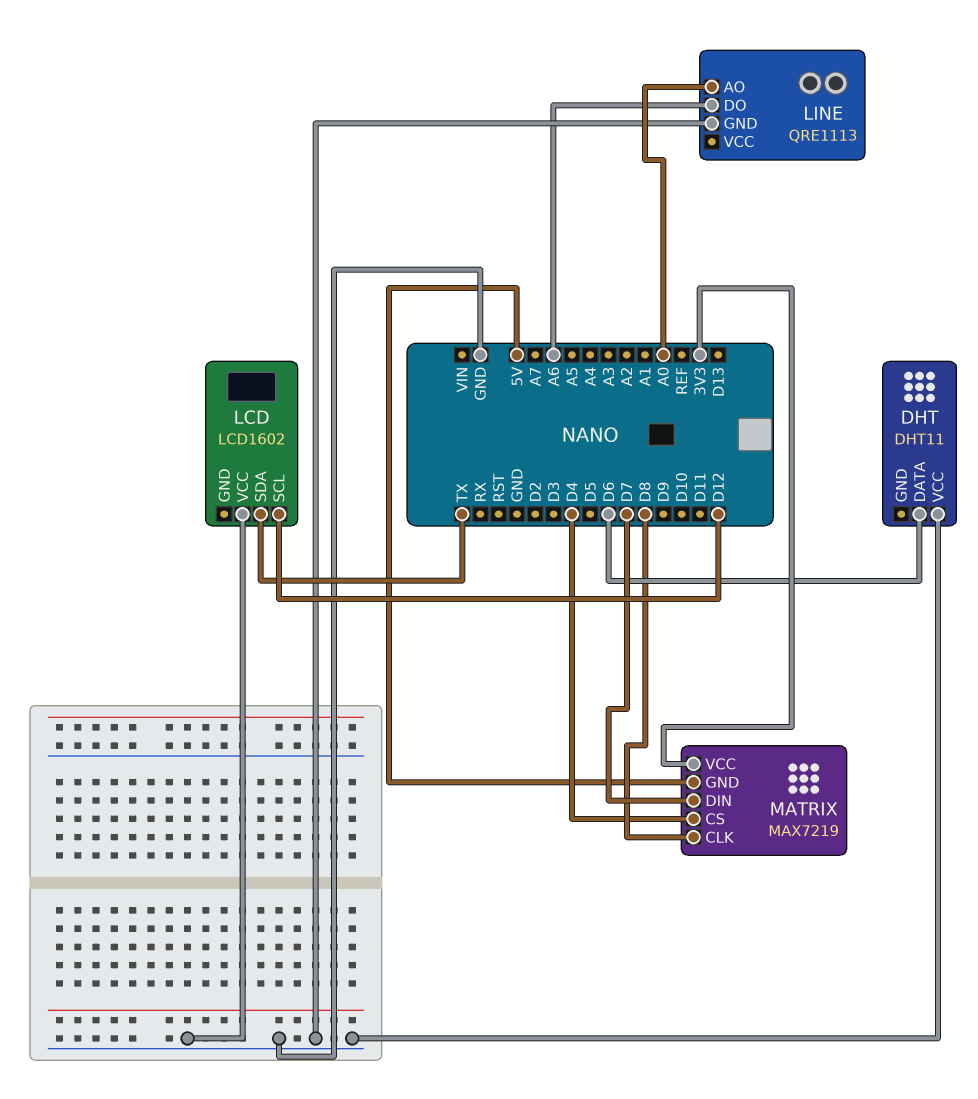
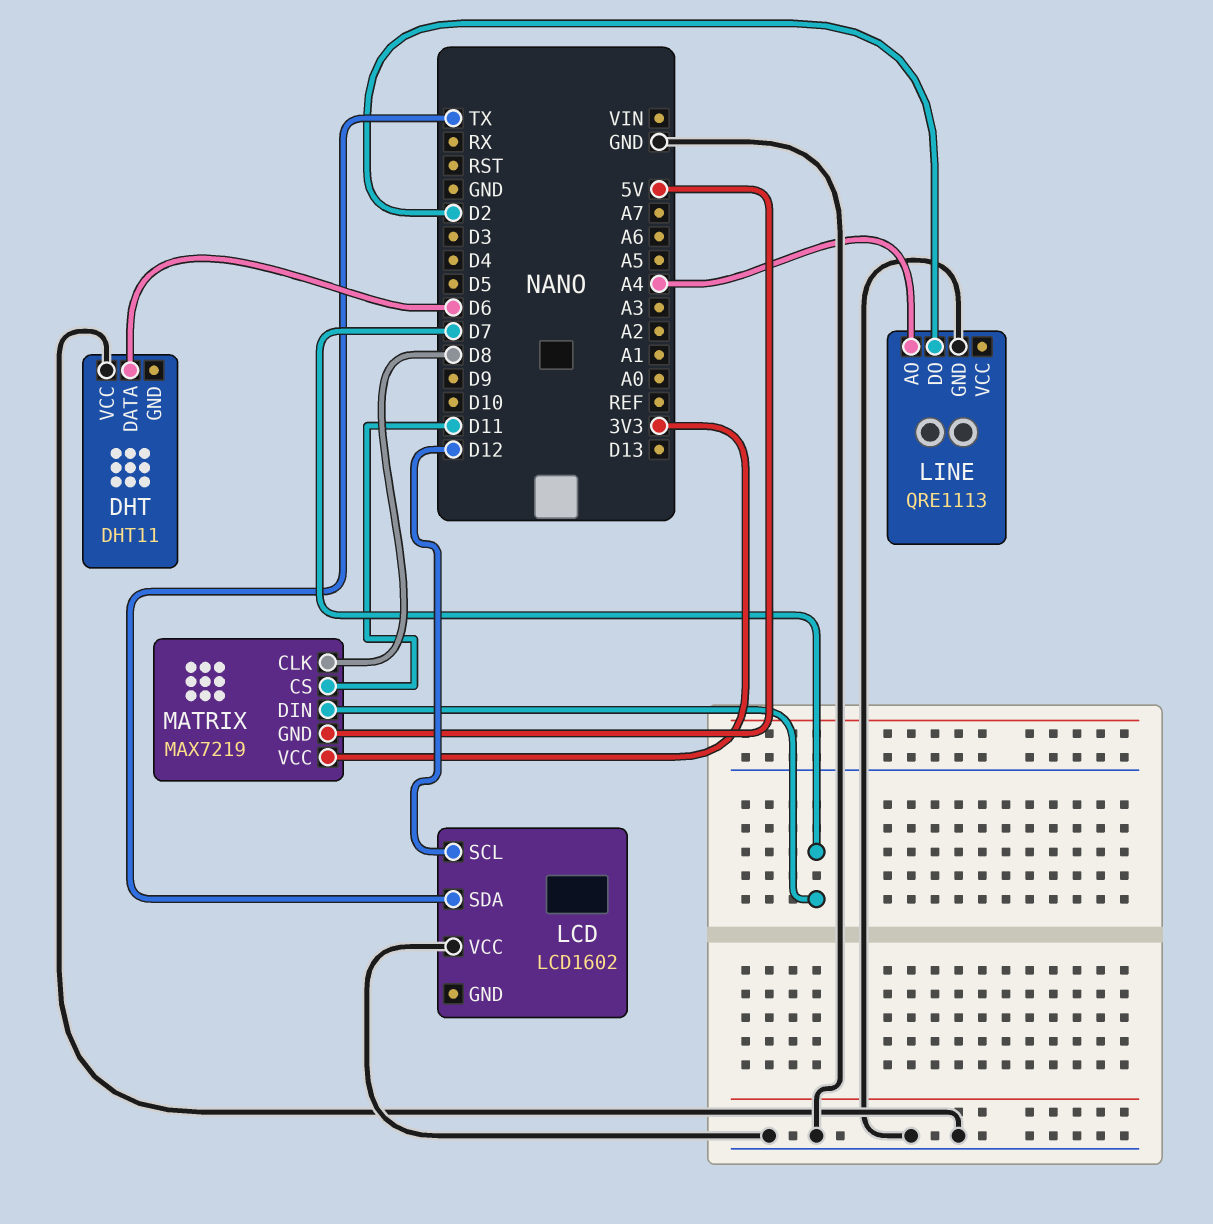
LINE pin AO: A0 -> A4
LINE pin DO: A6 -> D2
MATRIX pin CS: D4 -> D11

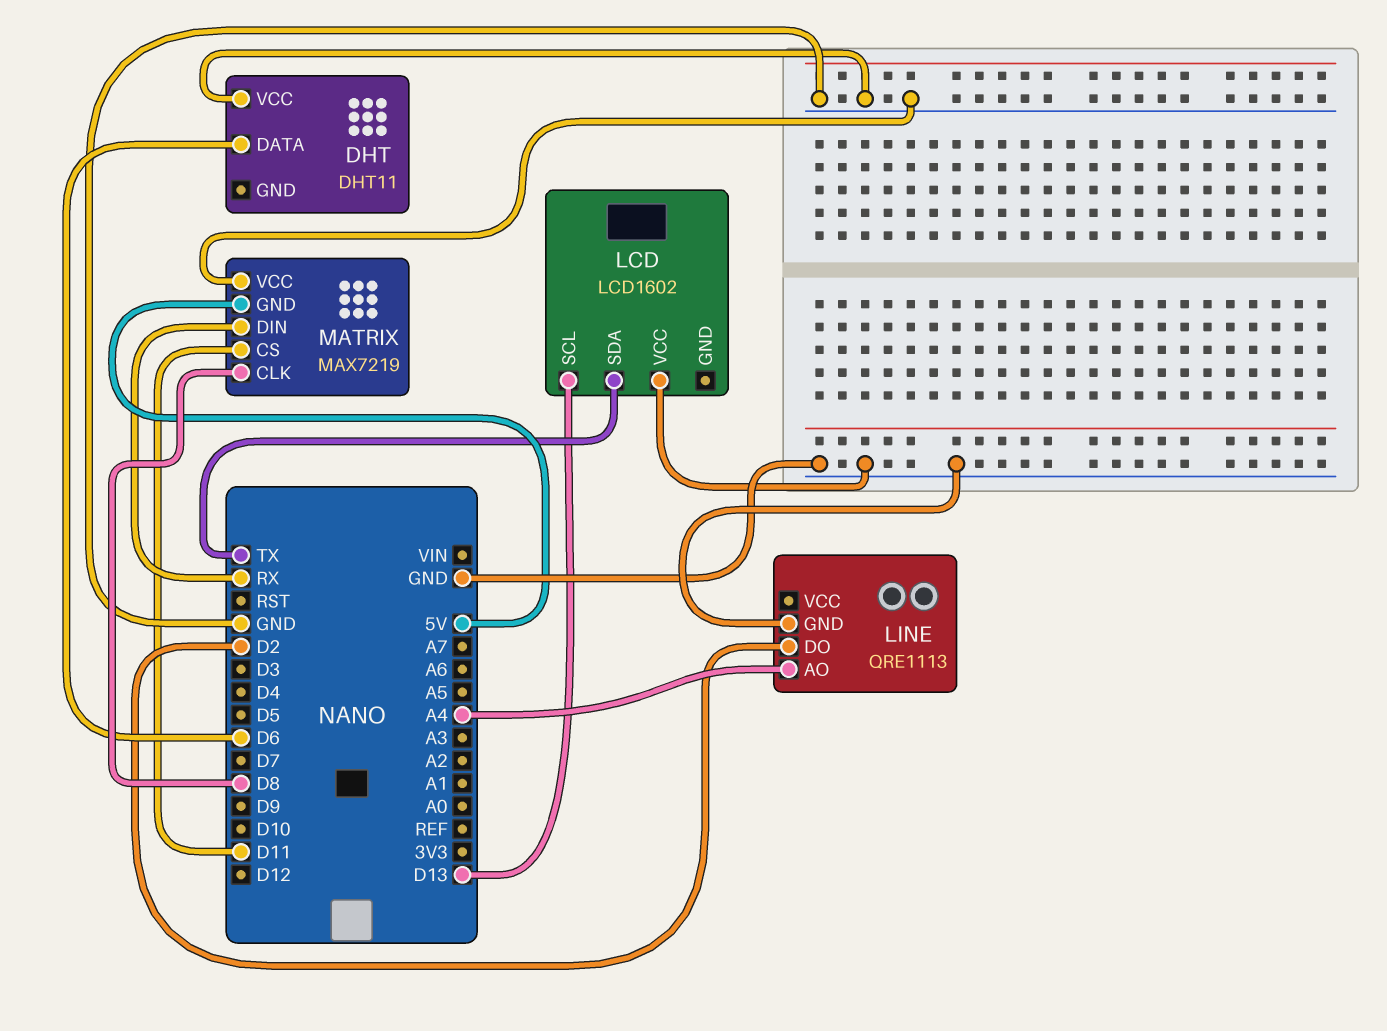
LCD pin SCL: D12 -> D13
MATRIX pin DIN: D7 -> RX
MATRIX pin VCC: 3V3 -> GND

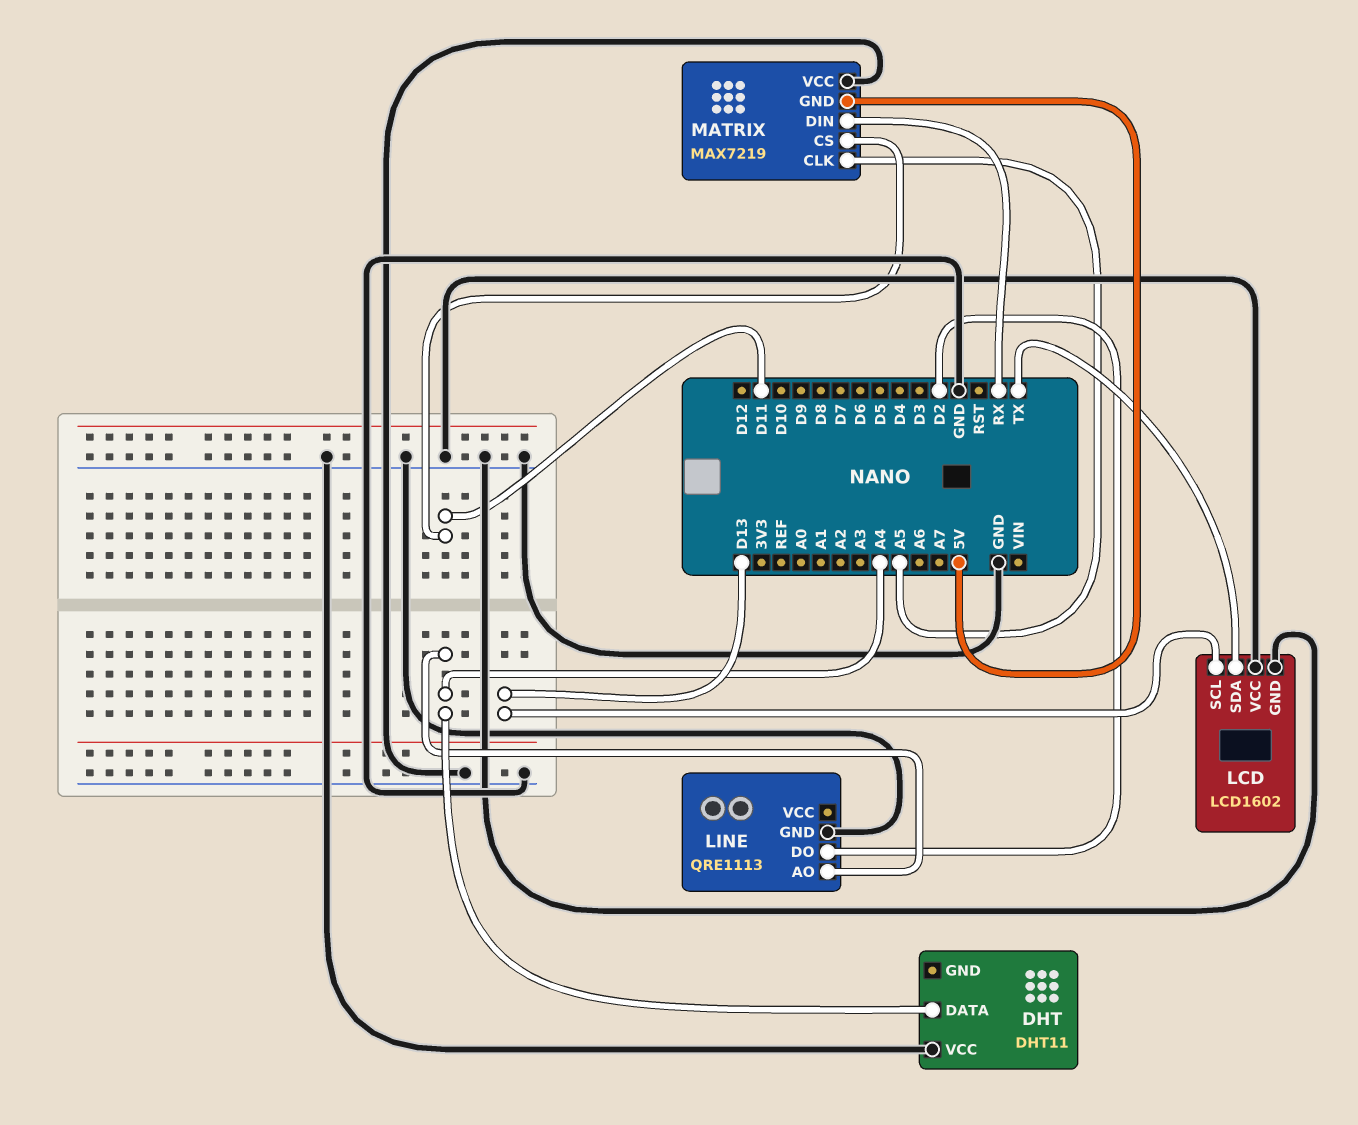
DHT pin DATA: D6 -> A4
LCD pin GND: none -> GND
MATRIX pin CLK: D8 -> A5

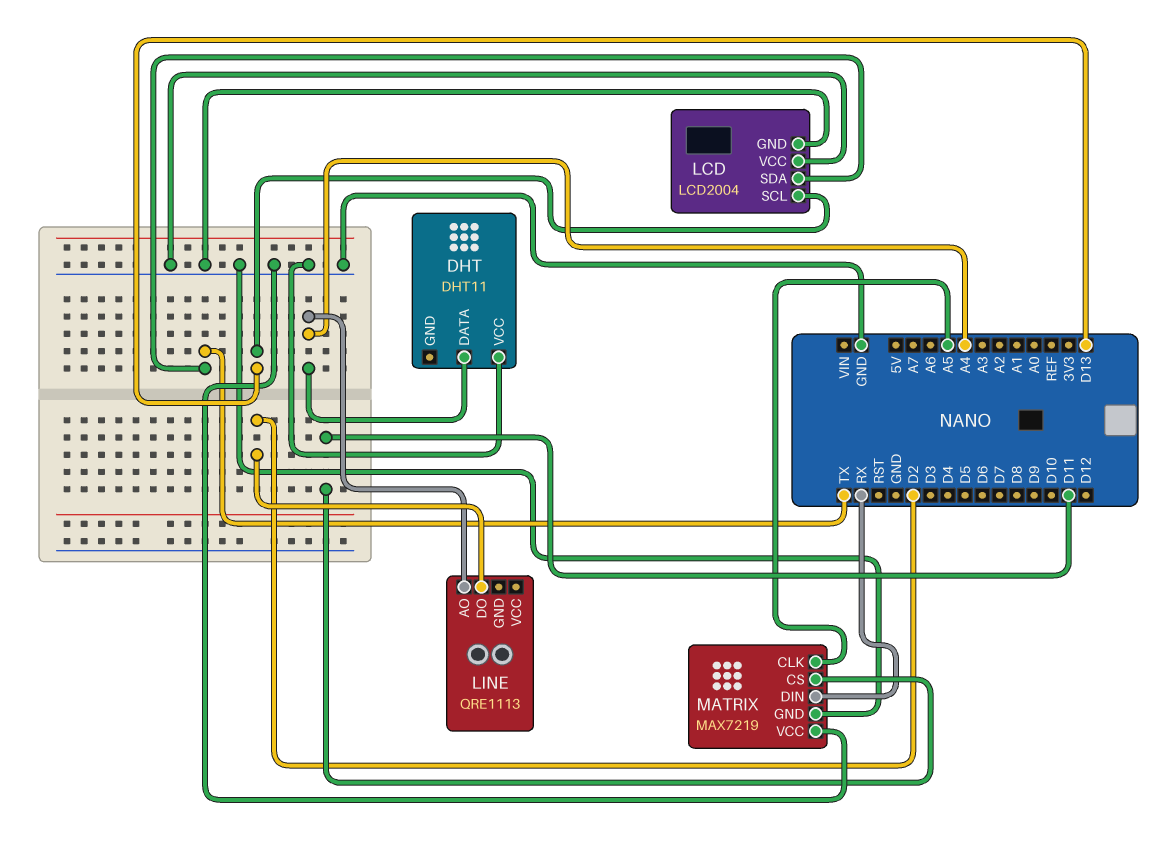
LCD: LCD1602 -> LCD2004
LINE pin GND: GND -> none
MATRIX pin GND: 5V -> GND

